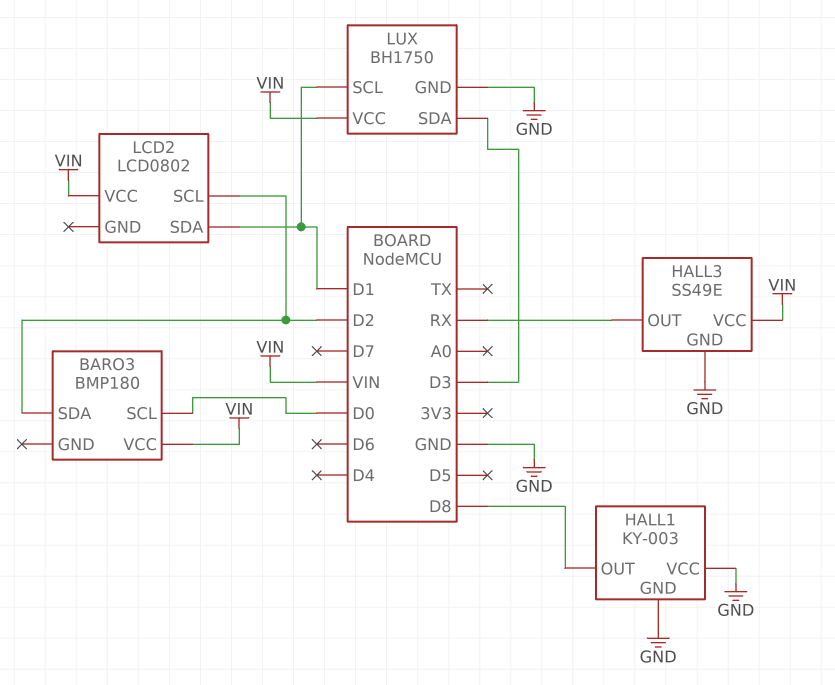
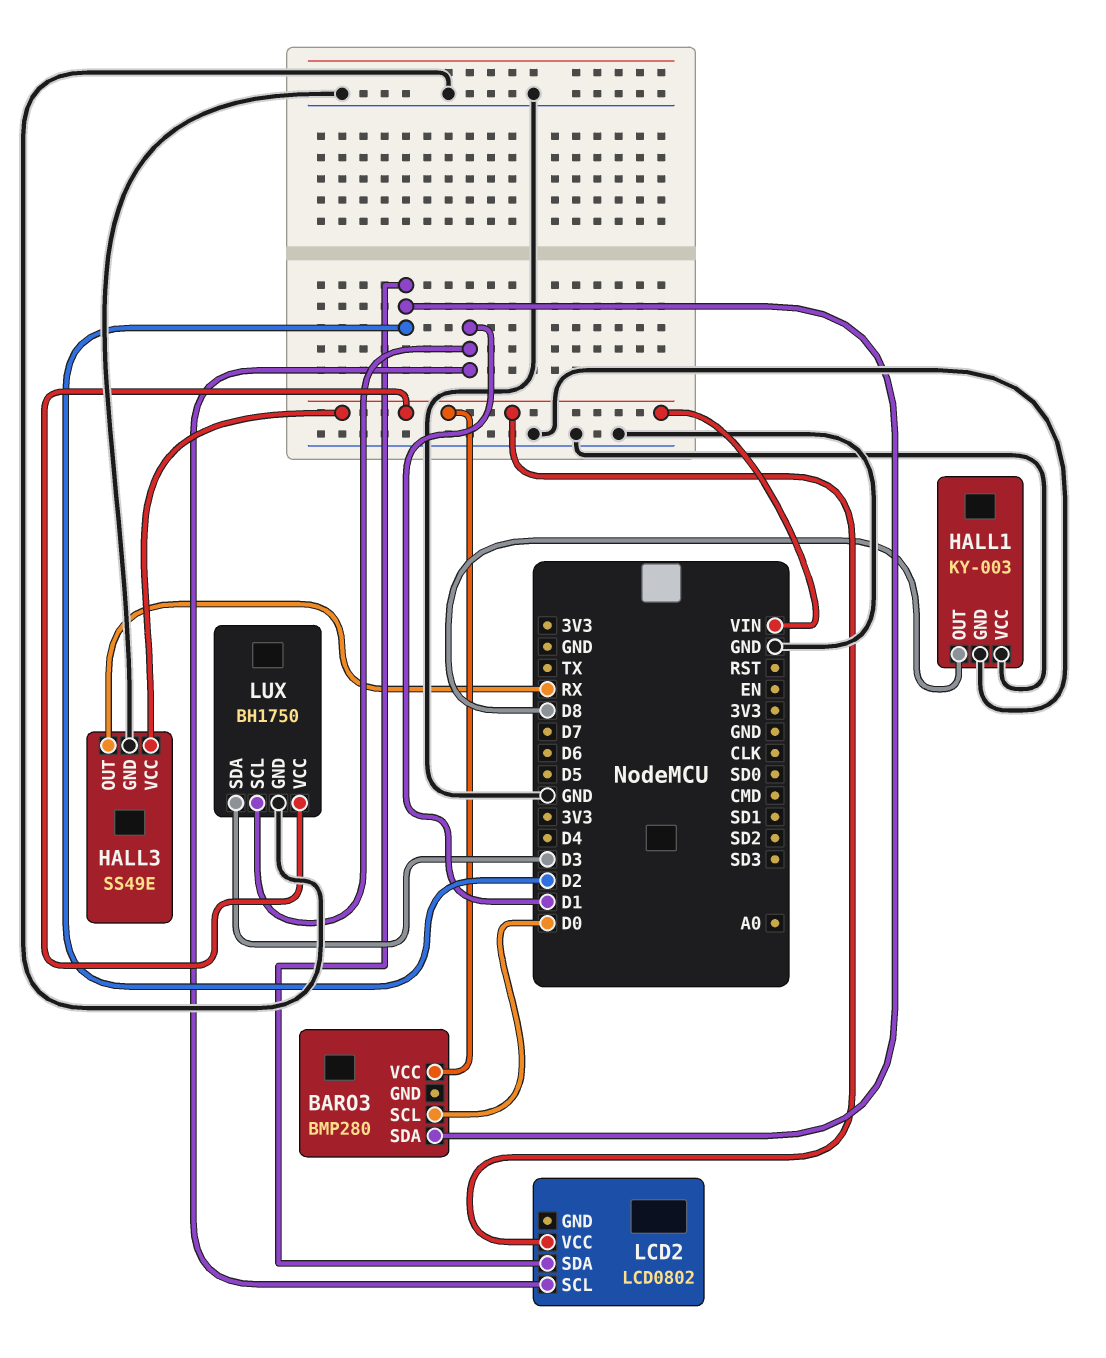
BARO3: BMP180 -> BMP280
LCD2 pin SCL: D2 -> D1
LCD2 pin SDA: D1 -> D2

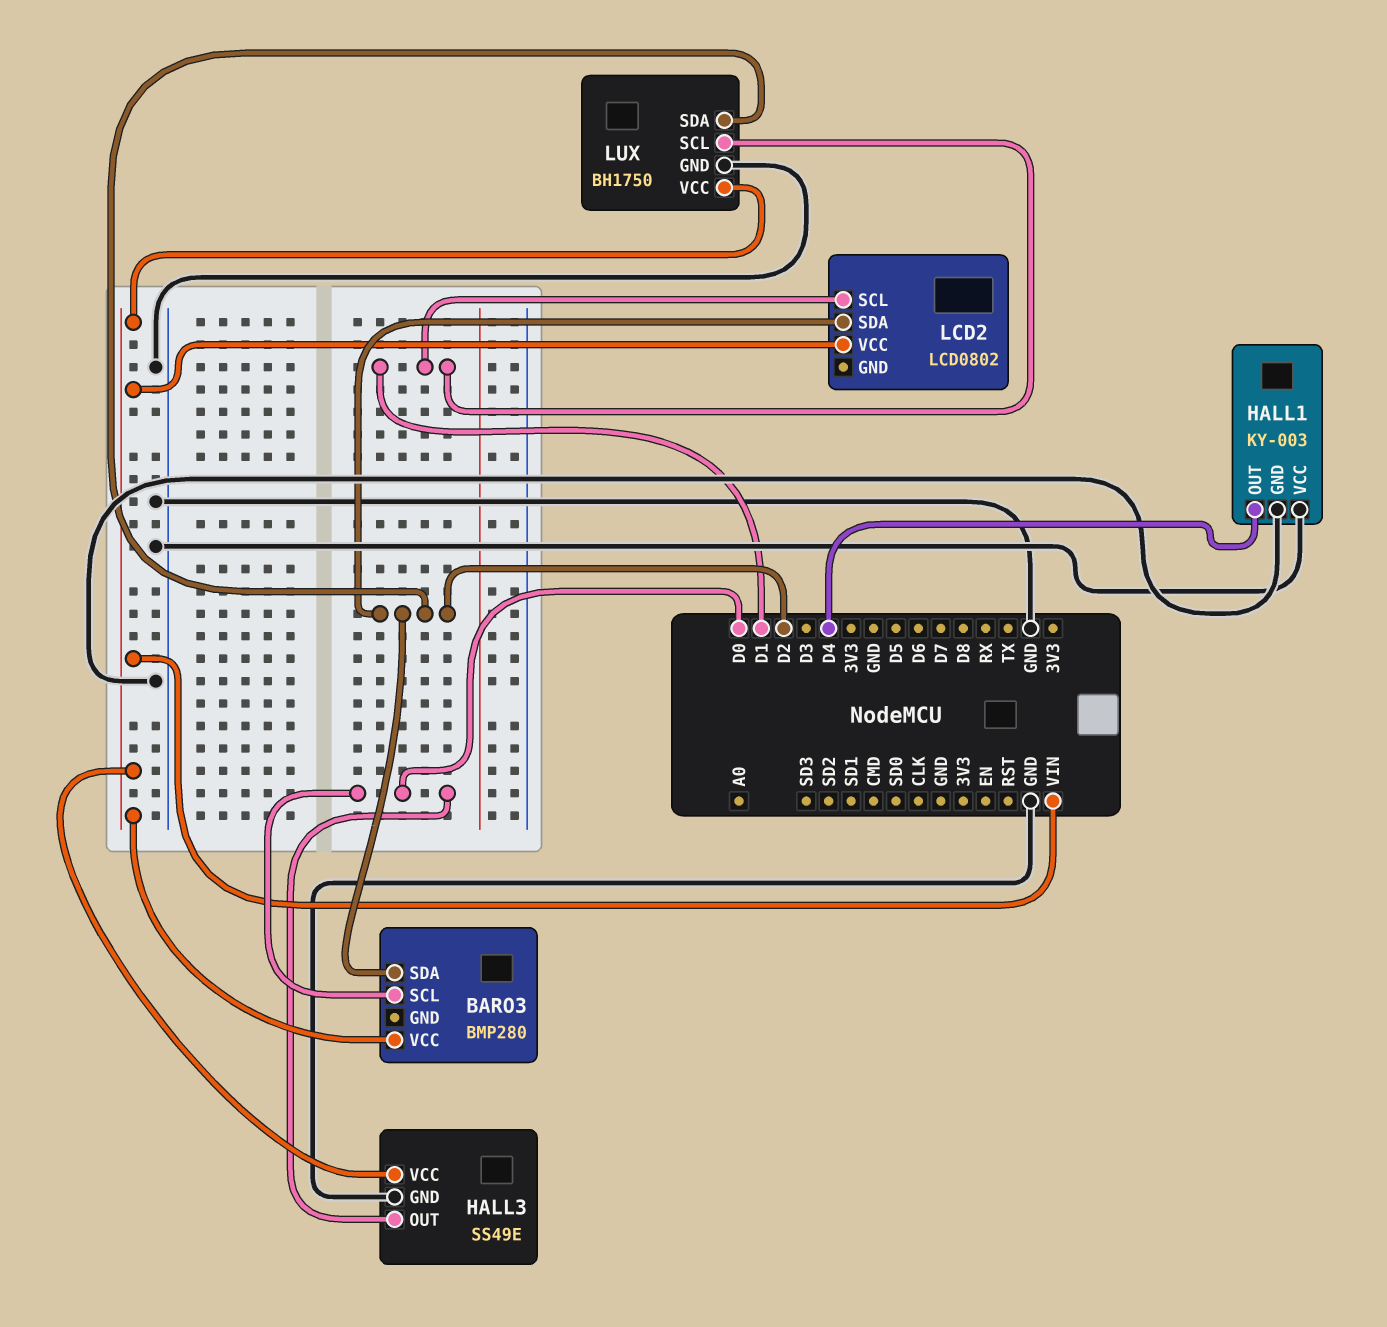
HALL1 pin OUT: D8 -> D4
HALL3 pin OUT: RX -> D0
LUX pin SDA: D3 -> D2

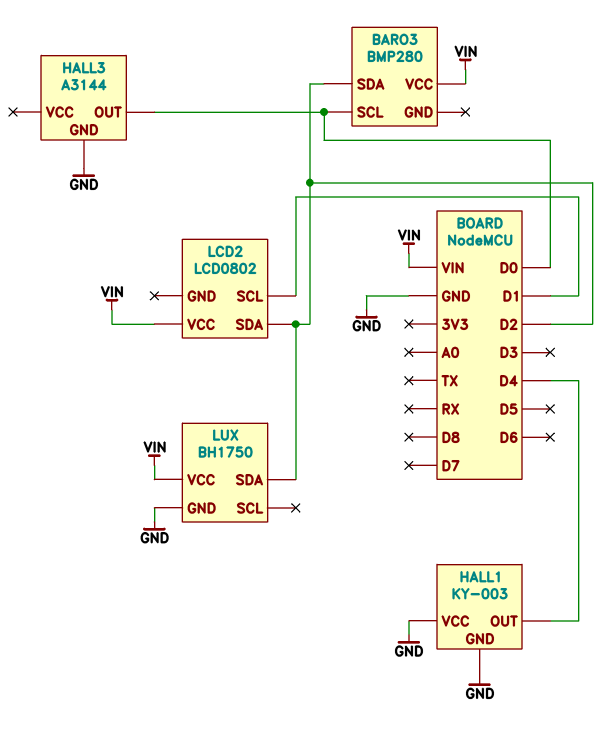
HALL3: SS49E -> A3144
HALL3 pin VCC: VIN -> none
LUX pin SCL: D1 -> none

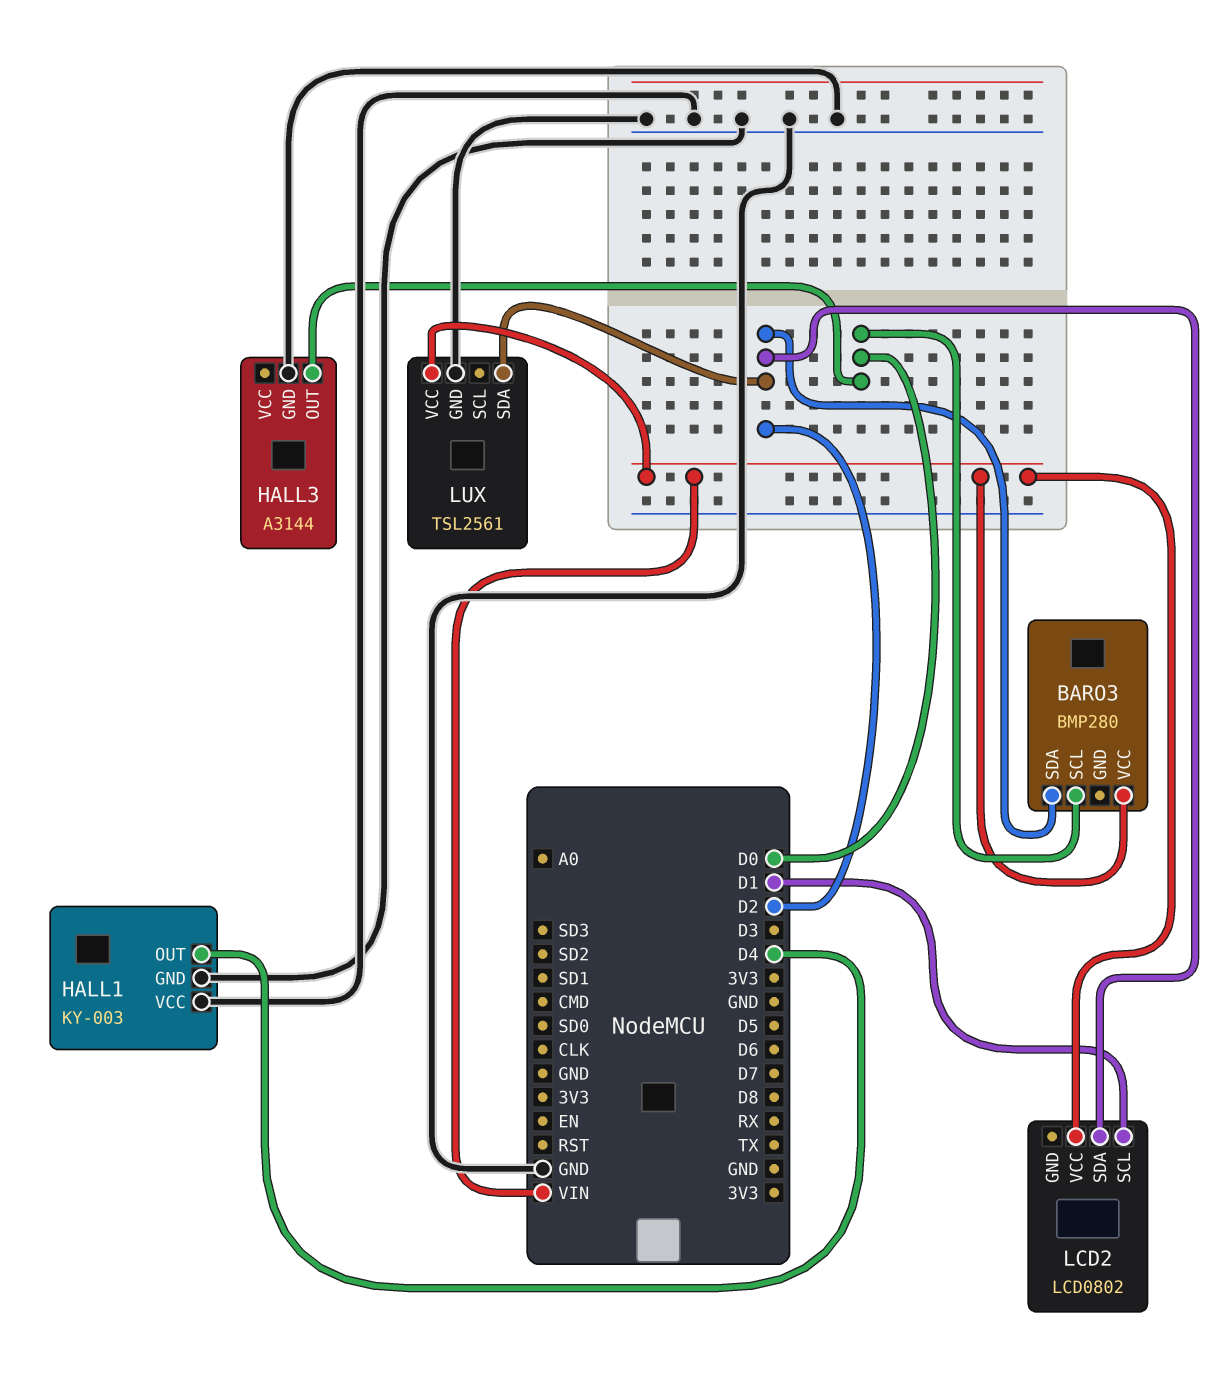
LUX: BH1750 -> TSL2561

